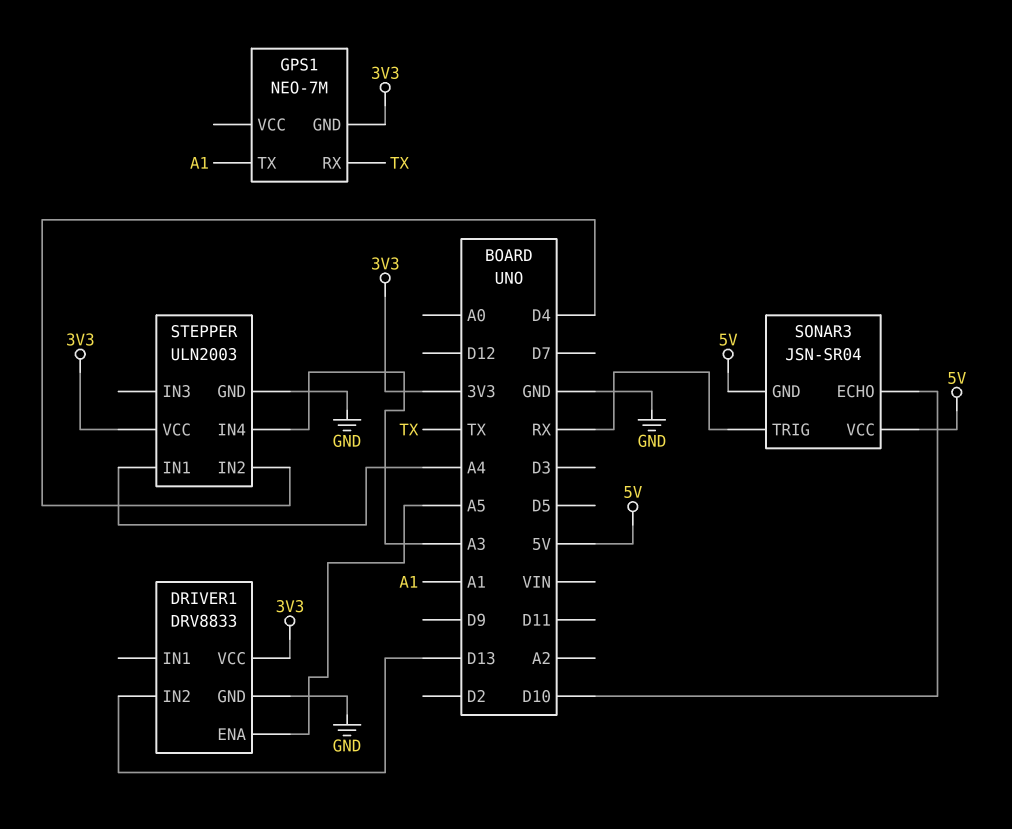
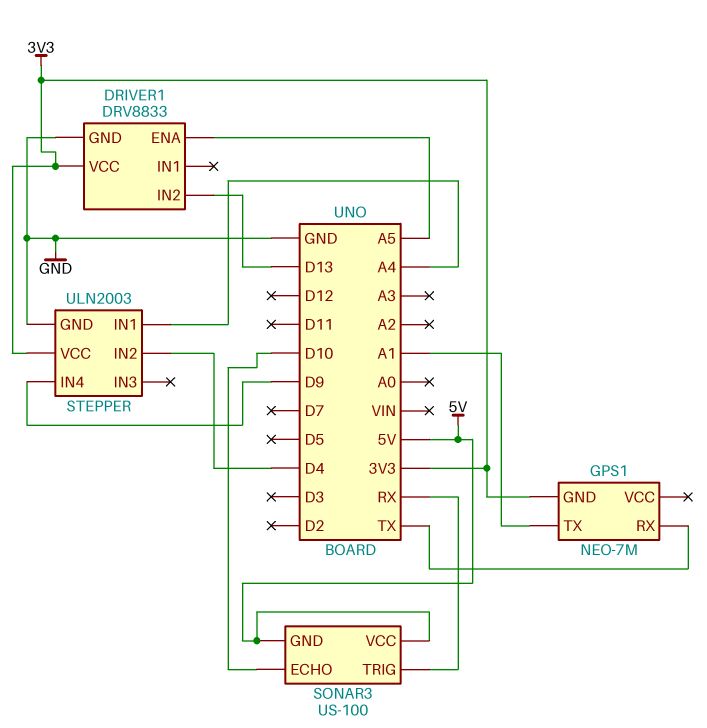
SONAR3: JSN-SR04 -> US-100
STEPPER pin IN4: A3 -> D9

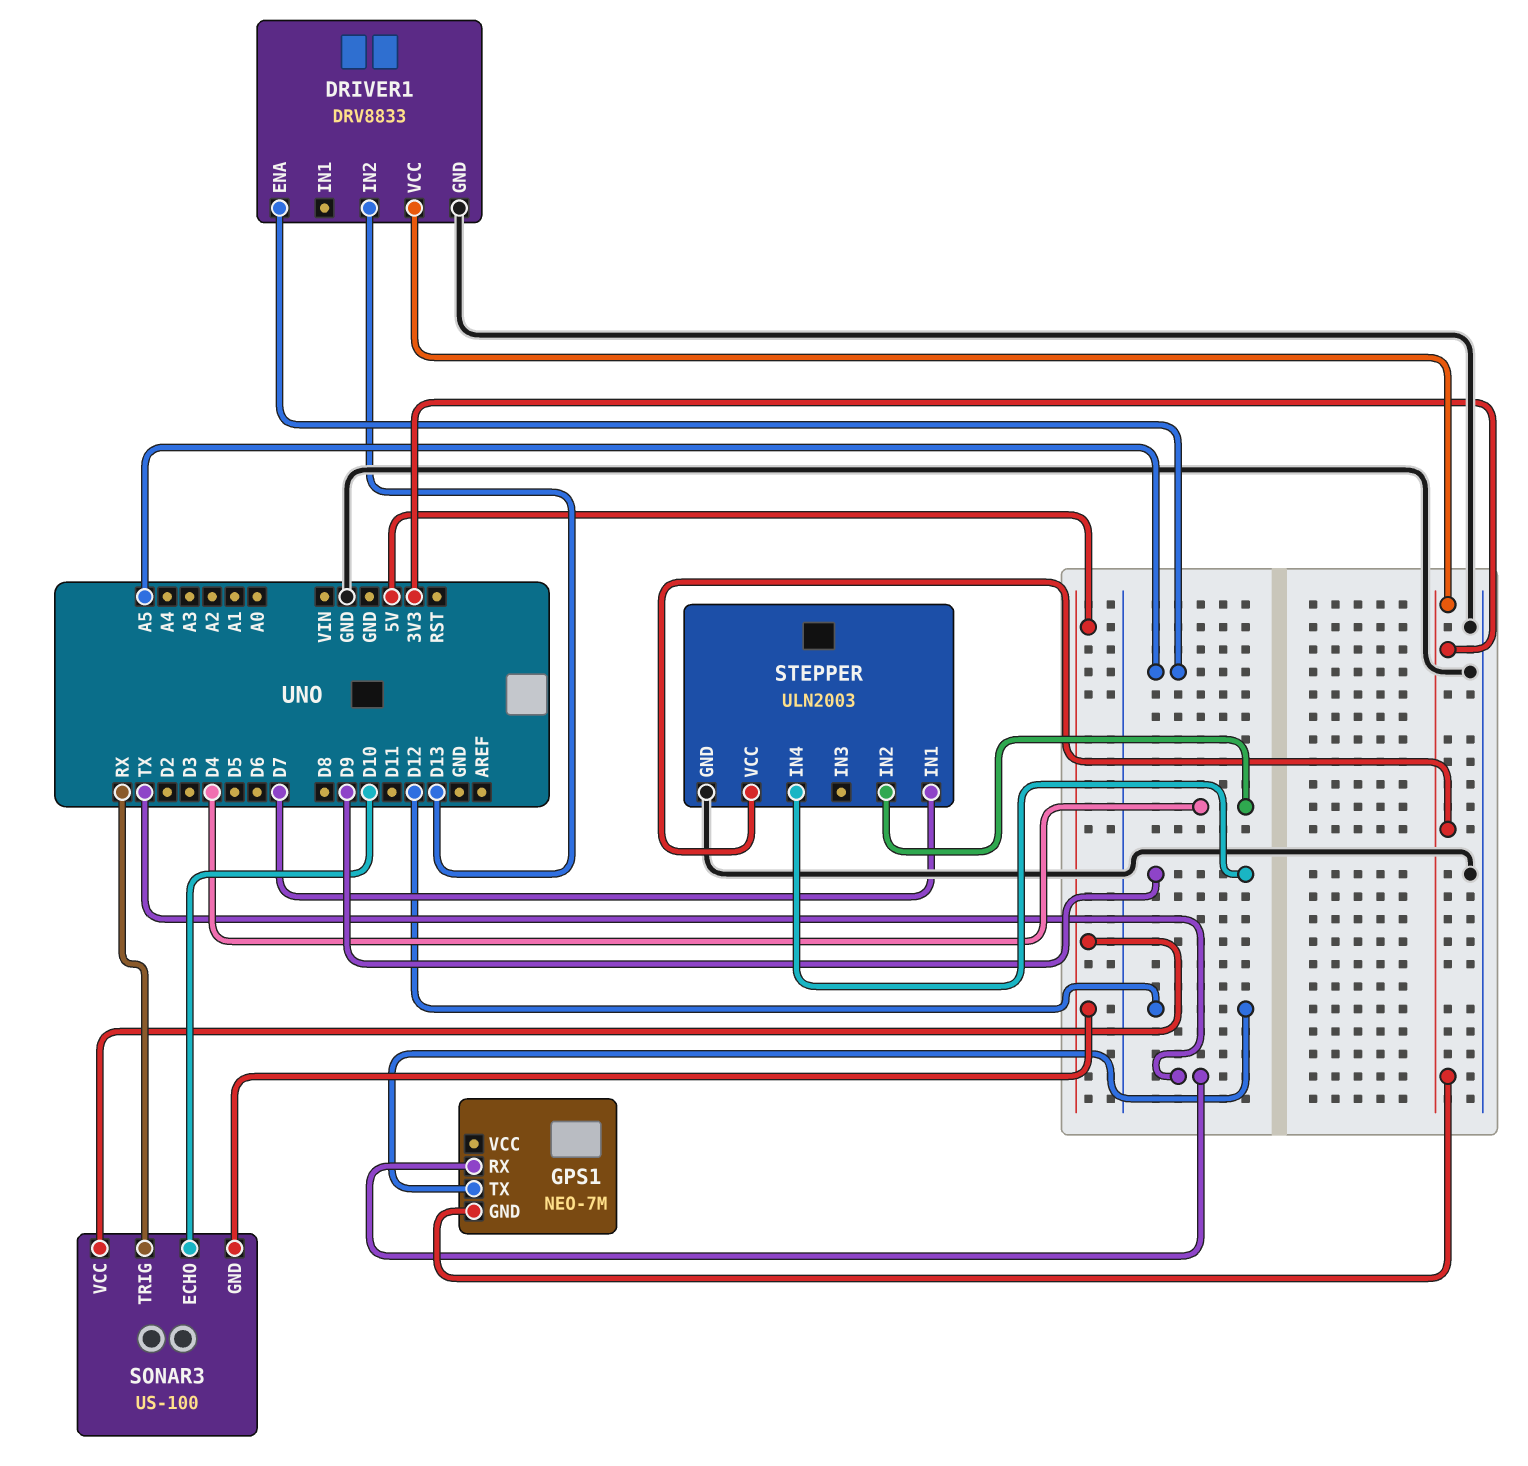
GPS1 pin TX: A1 -> D12
STEPPER pin IN1: A4 -> D7

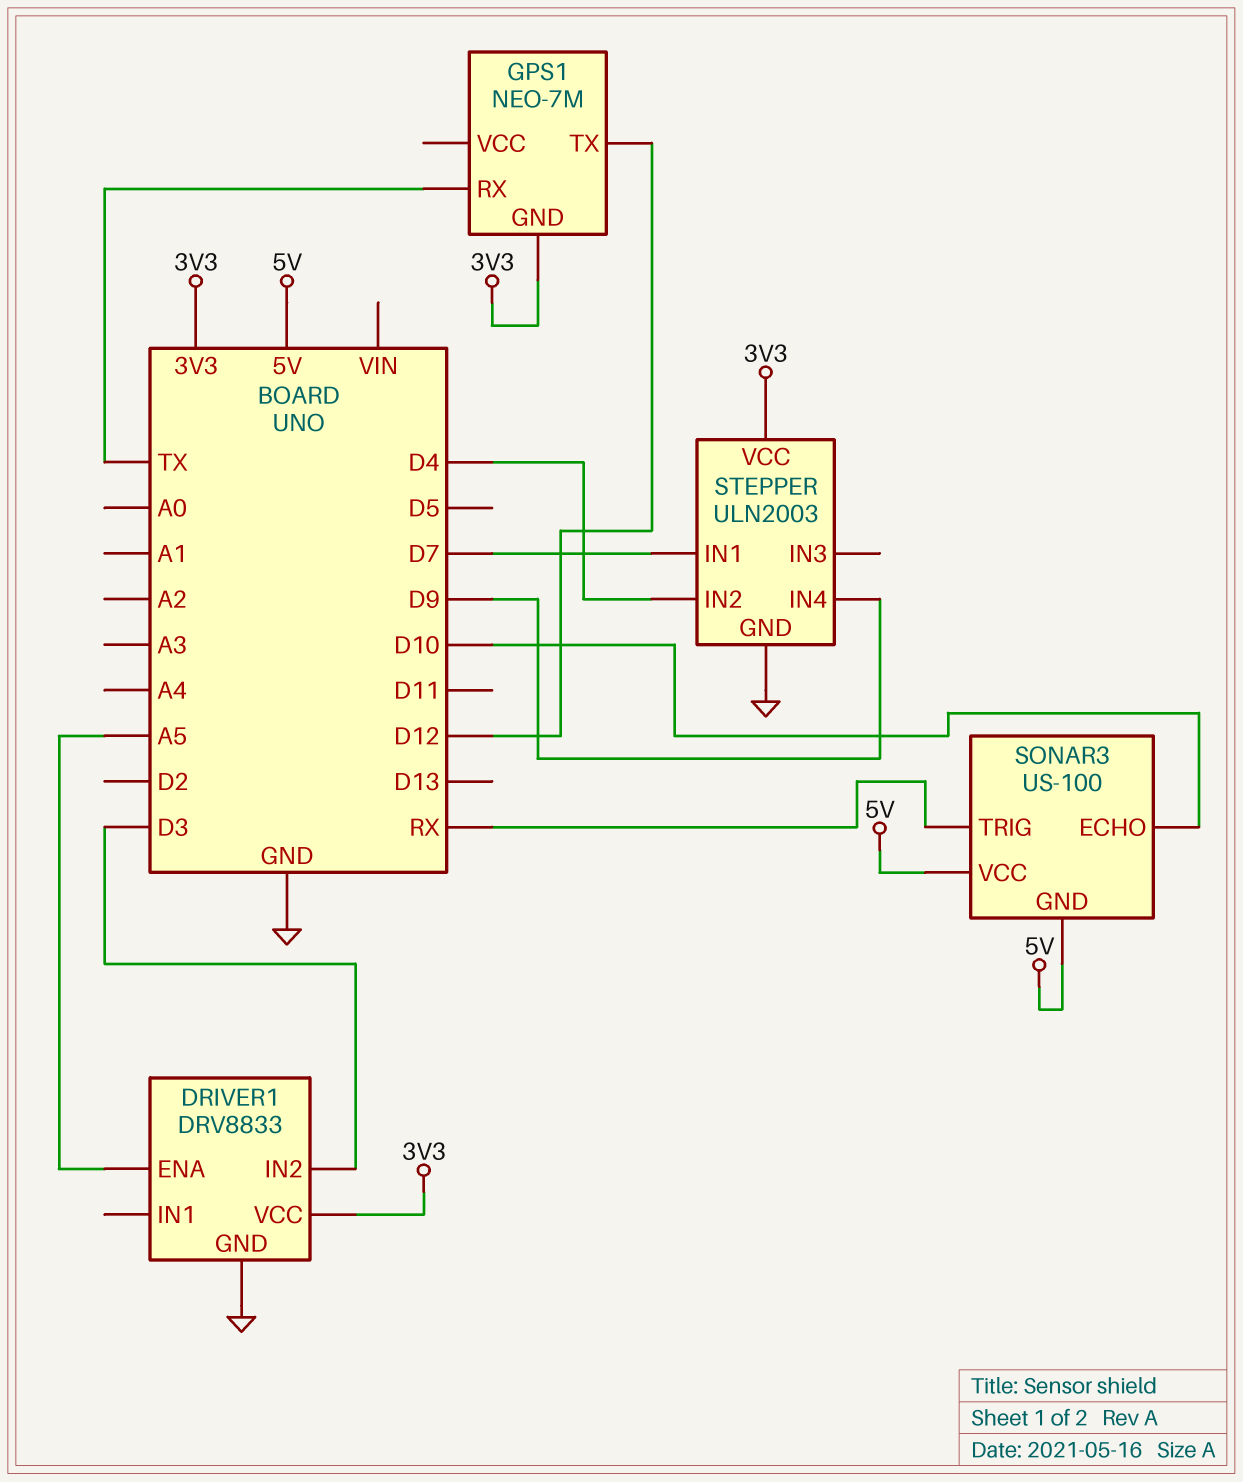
DRIVER1 pin IN2: D13 -> D3

